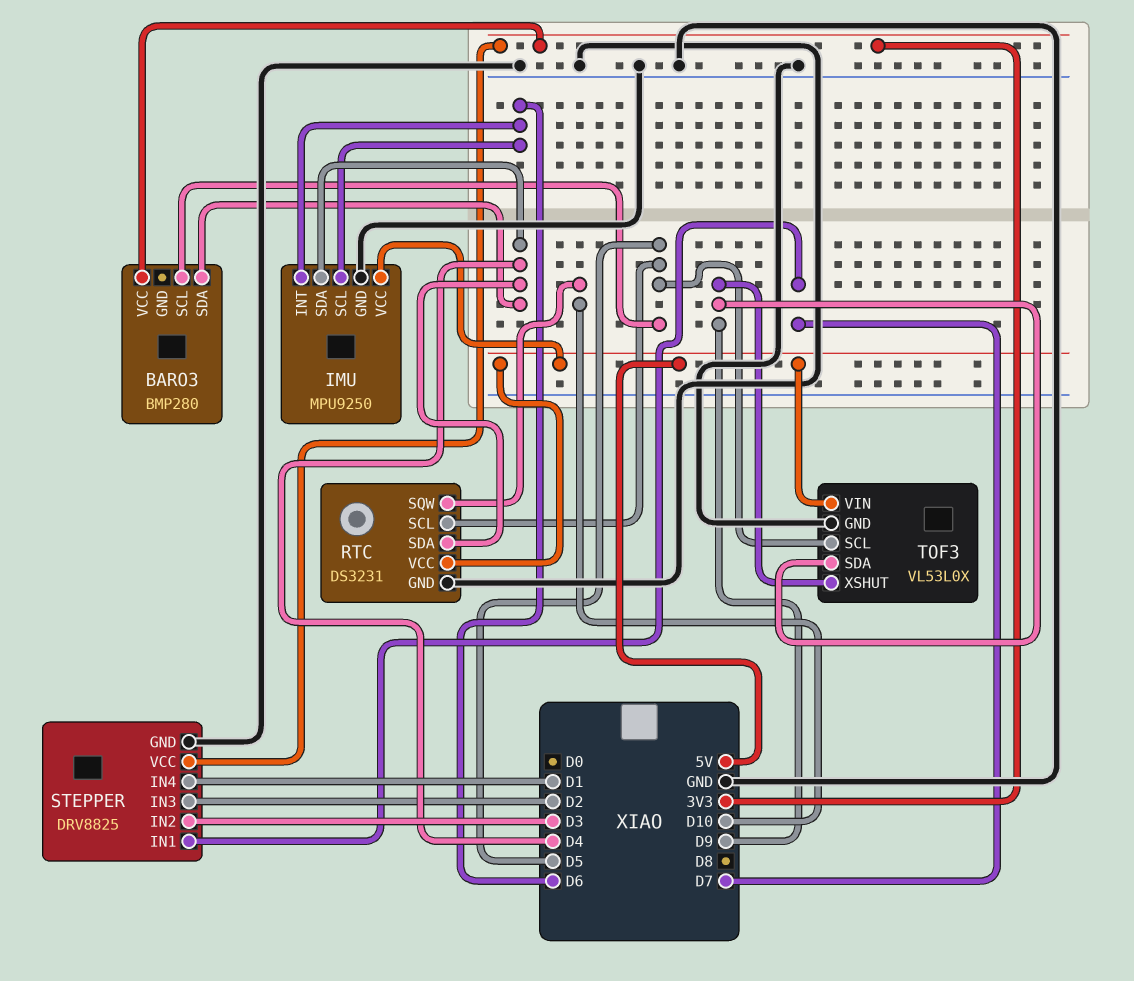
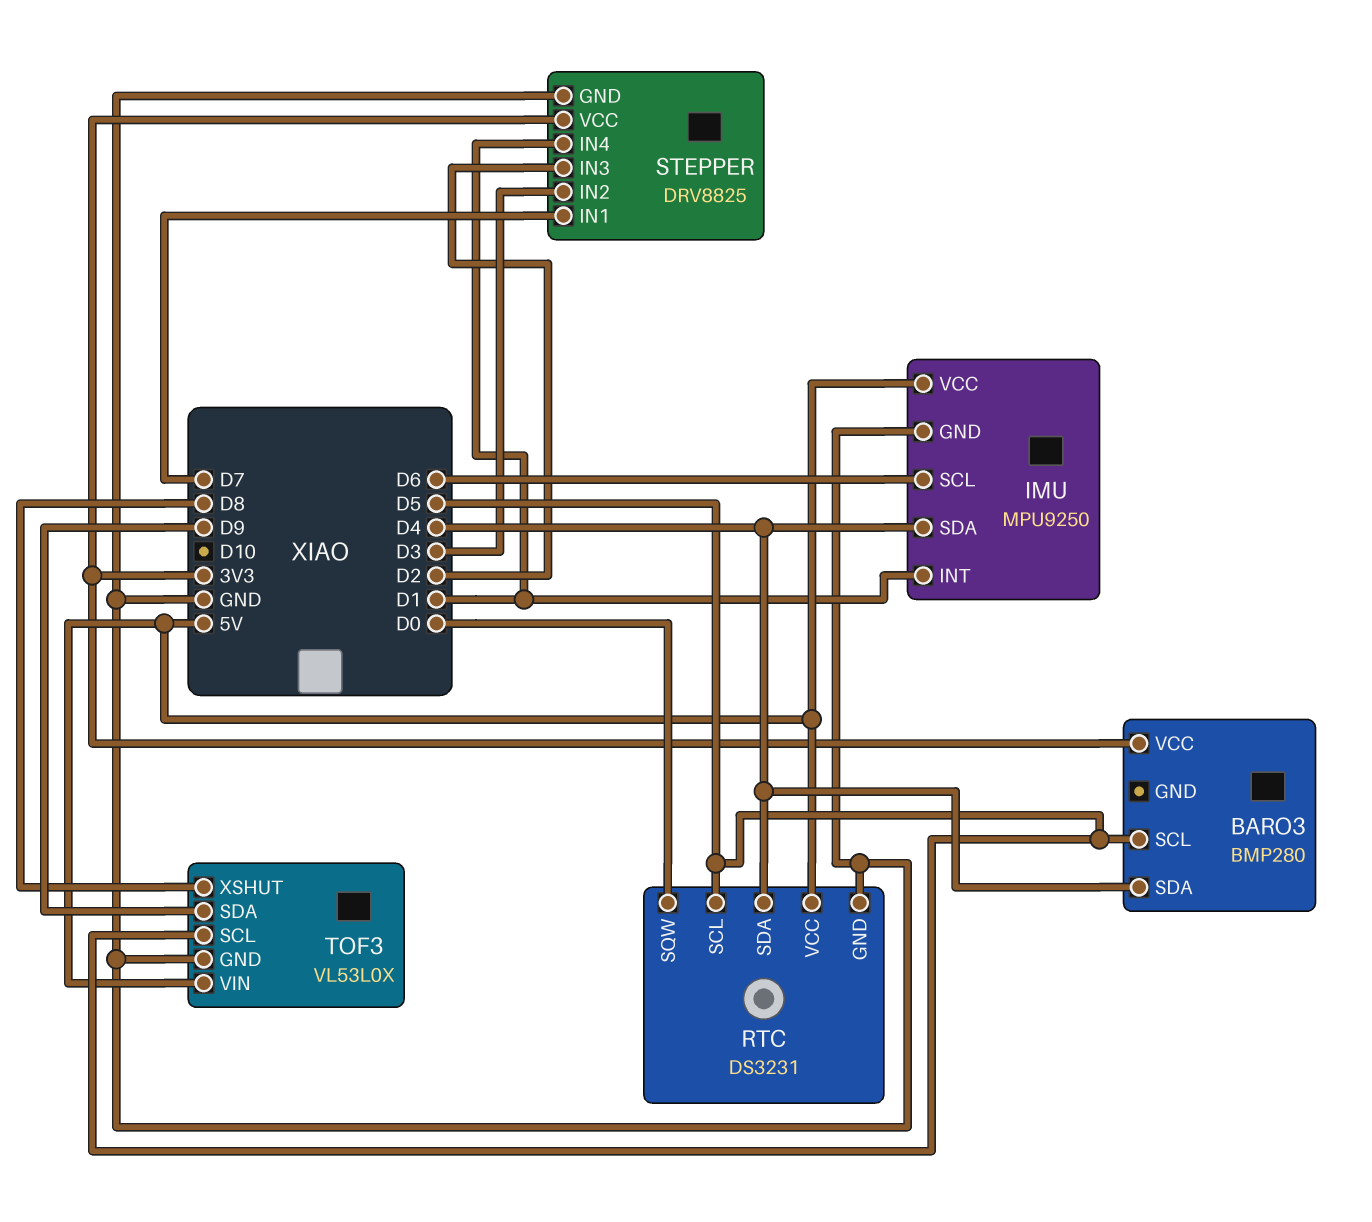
IMU pin INT: D6 -> D1
RTC pin SQW: D10 -> D0
TOF3 pin XSHUT: D9 -> D8

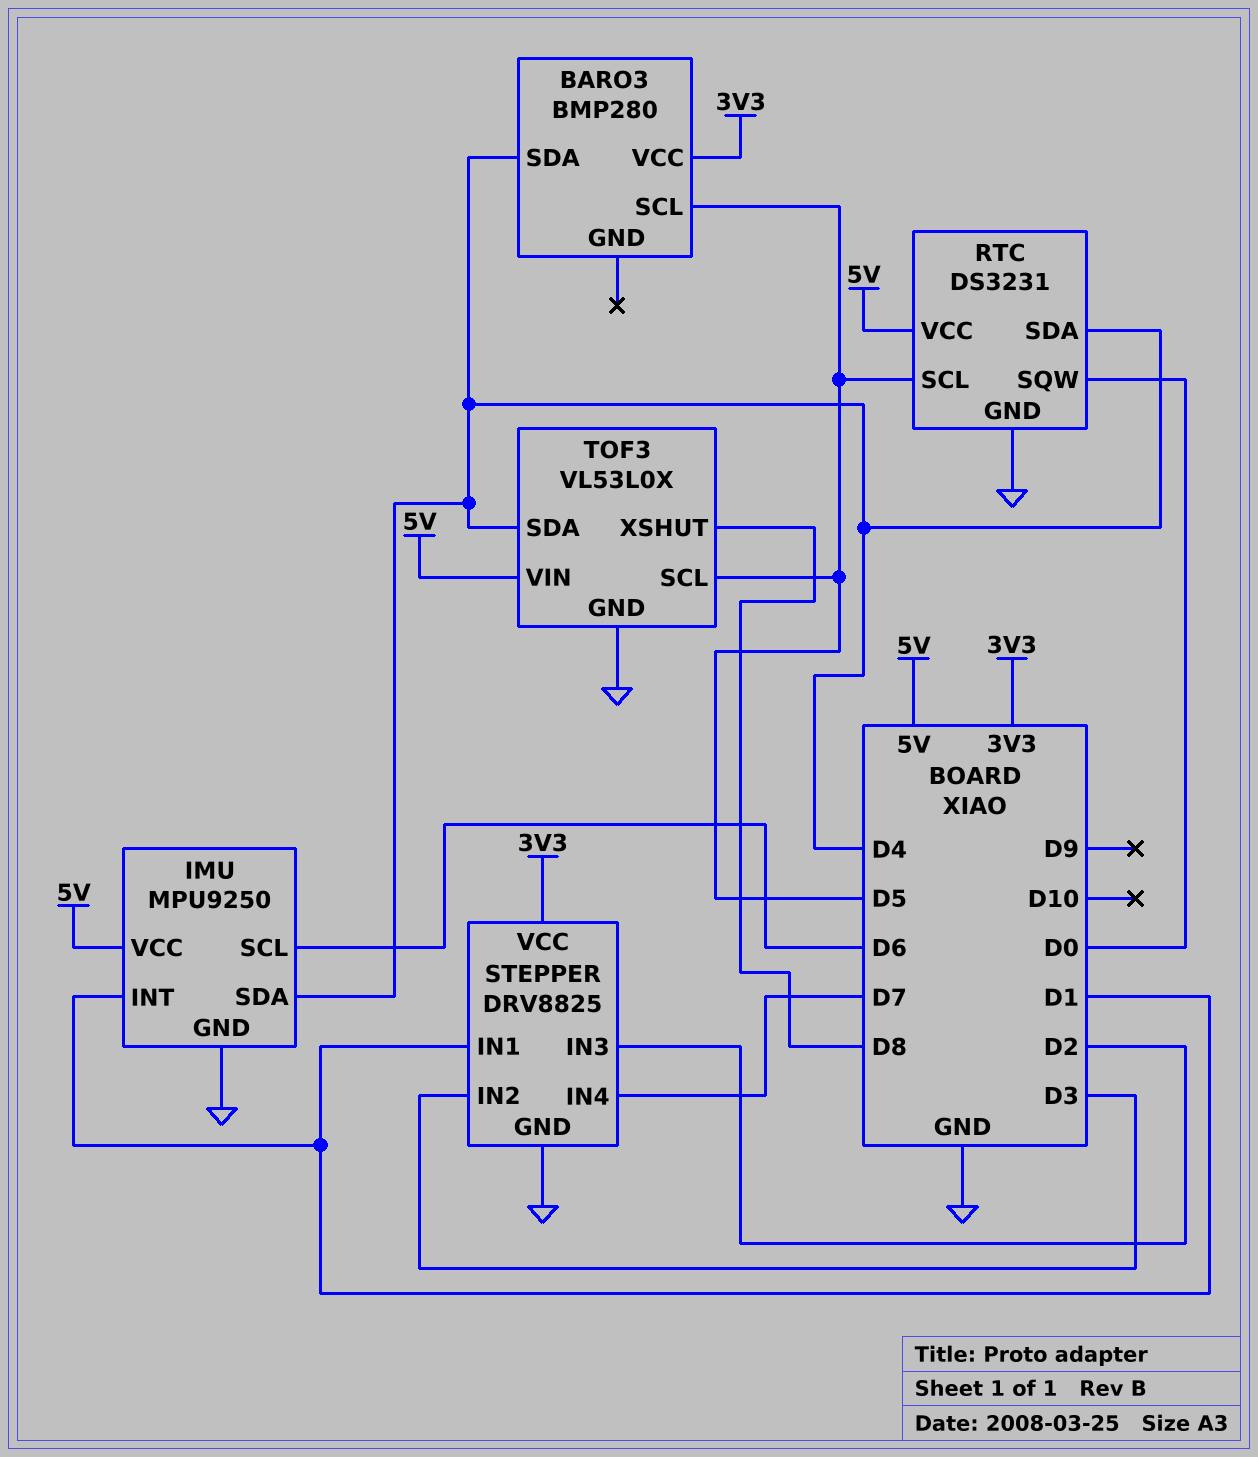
STEPPER pin IN1: D7 -> D1
STEPPER pin IN4: D1 -> D7
TOF3 pin SDA: D9 -> D4

